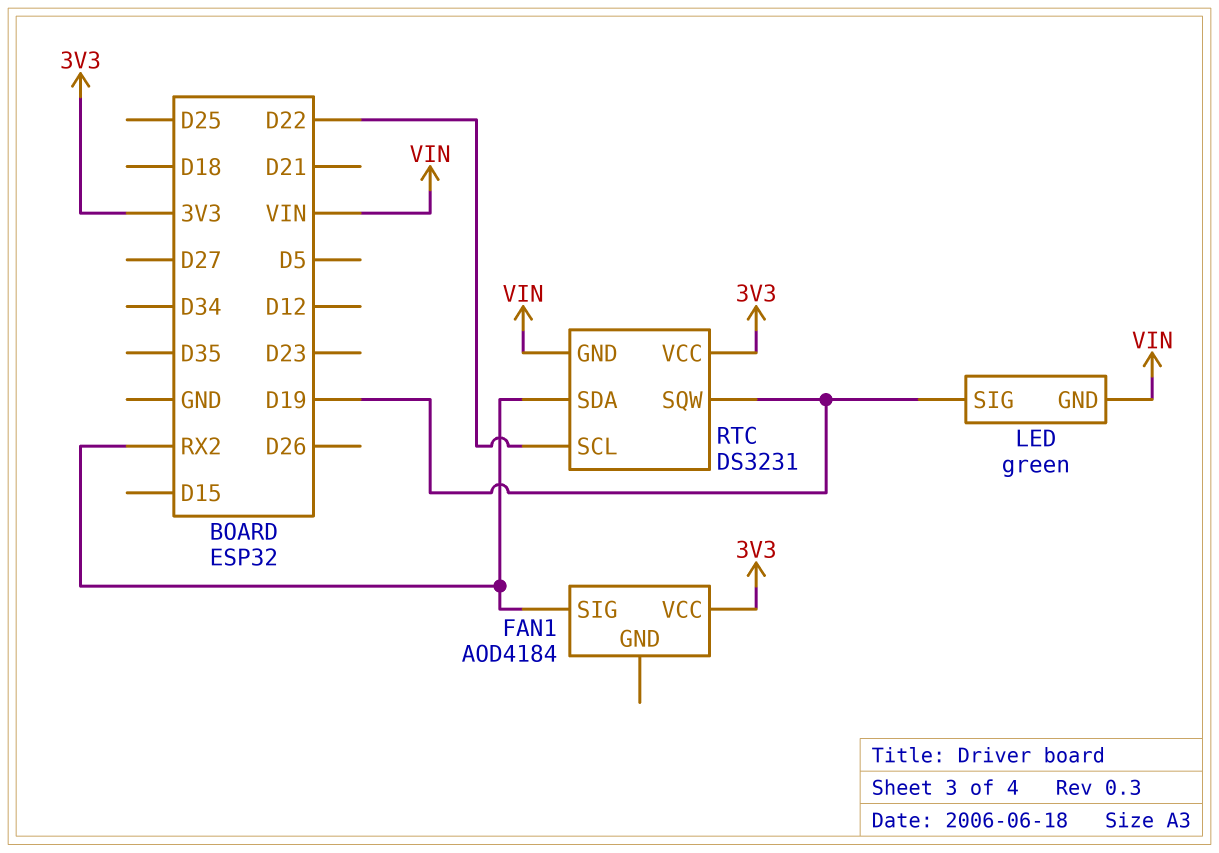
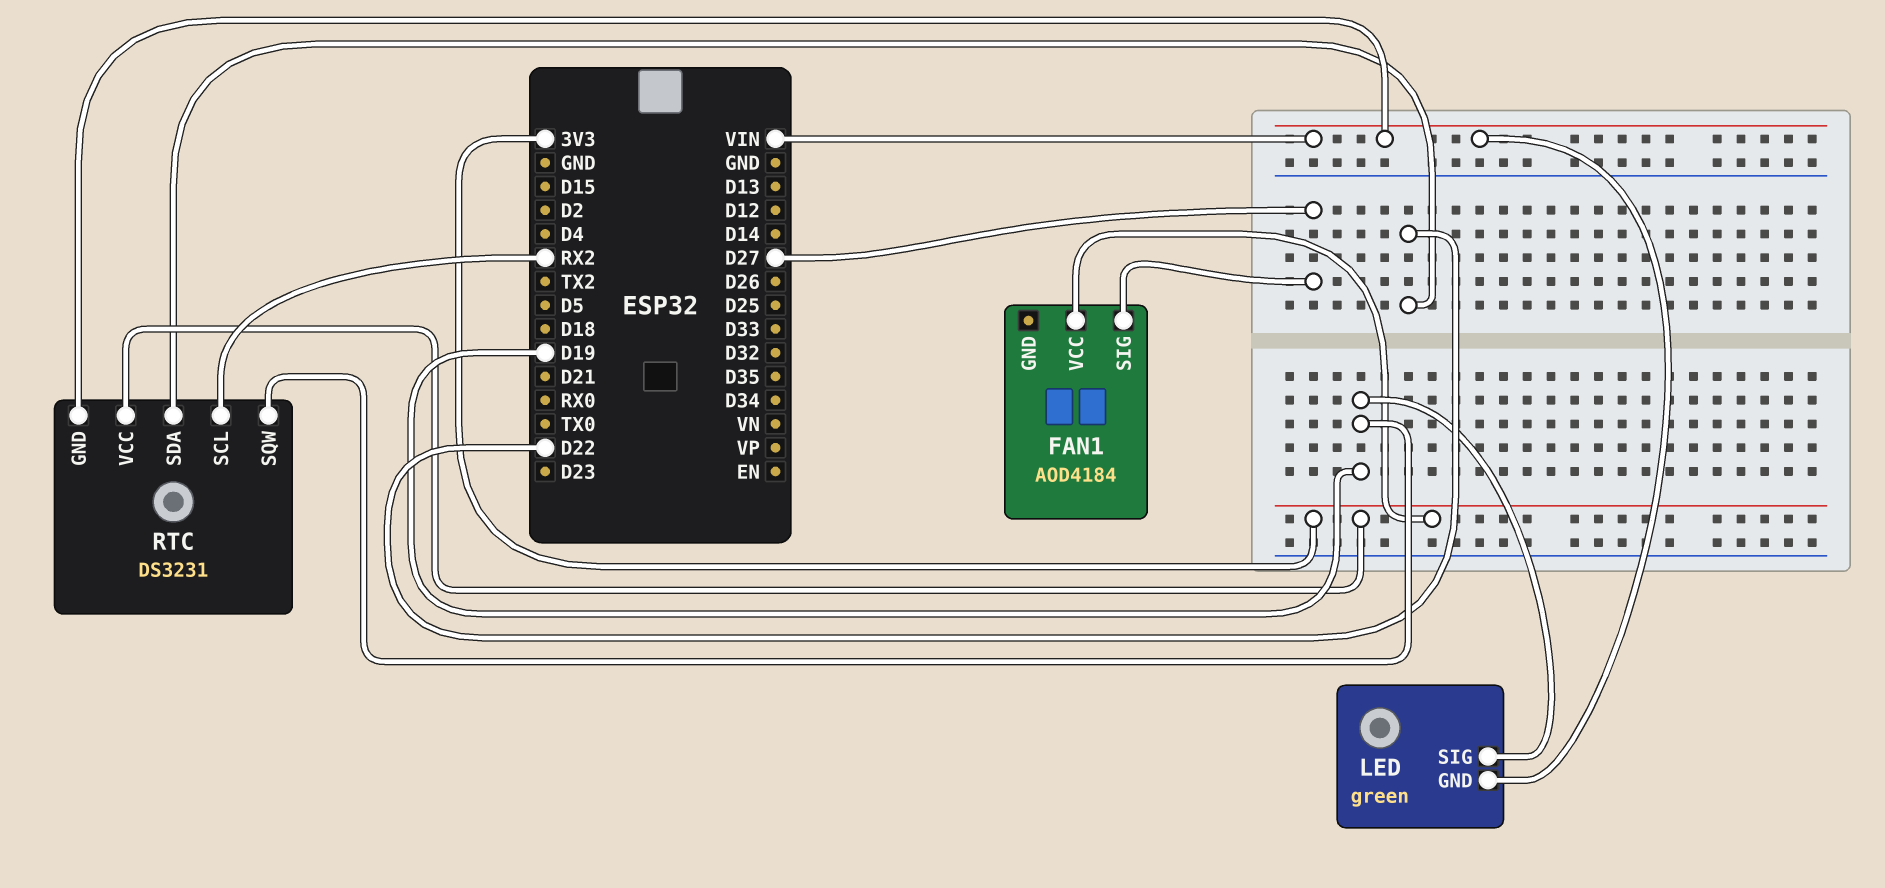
FAN1 pin SIG: RX2 -> D27
RTC pin SCL: D22 -> RX2
RTC pin SDA: RX2 -> D22

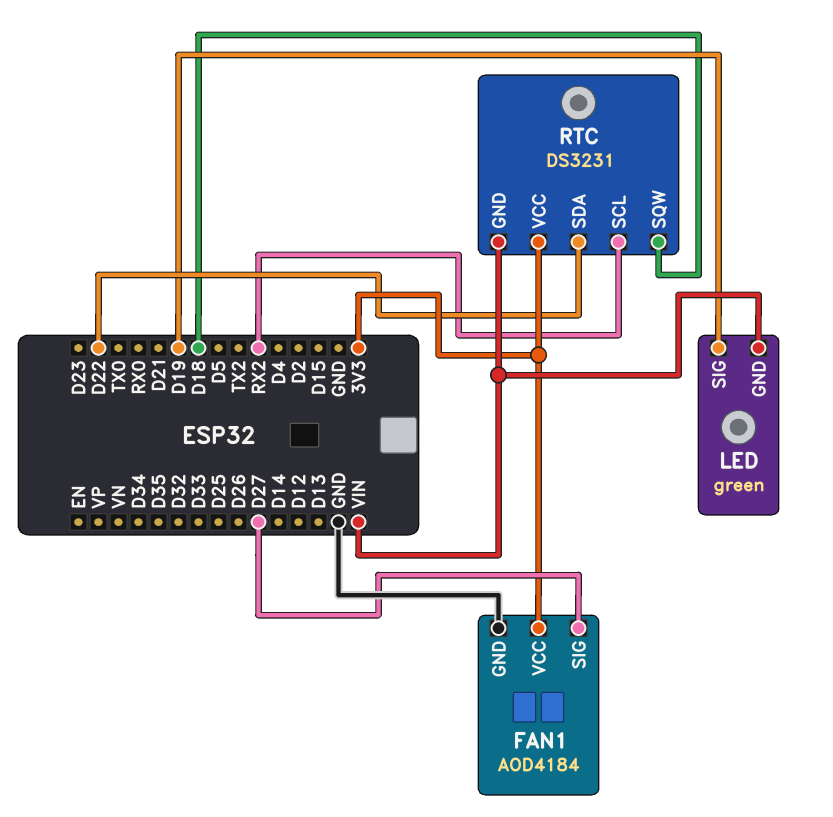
FAN1 pin GND: none -> GND
RTC pin SQW: D19 -> D18

